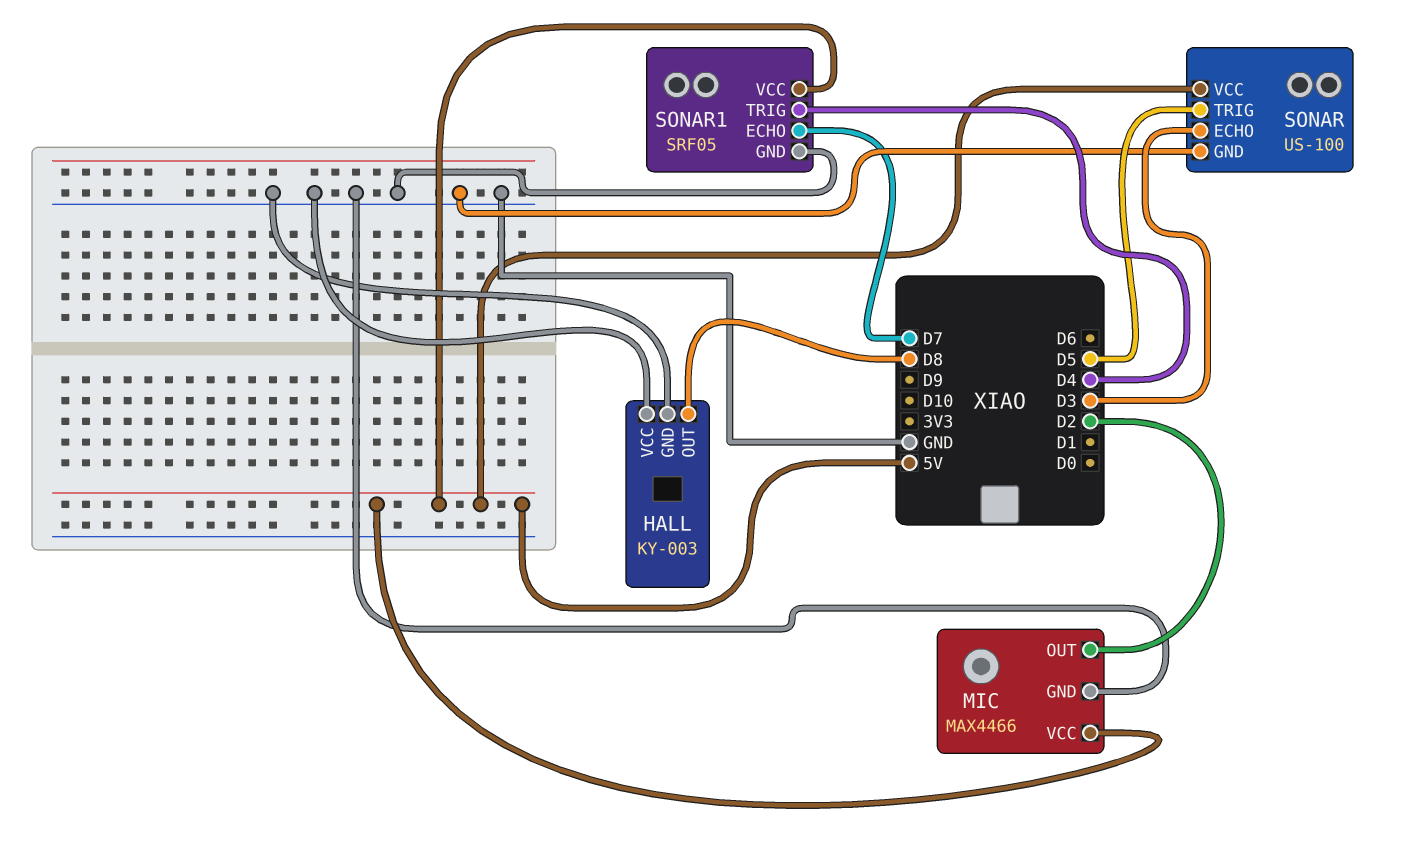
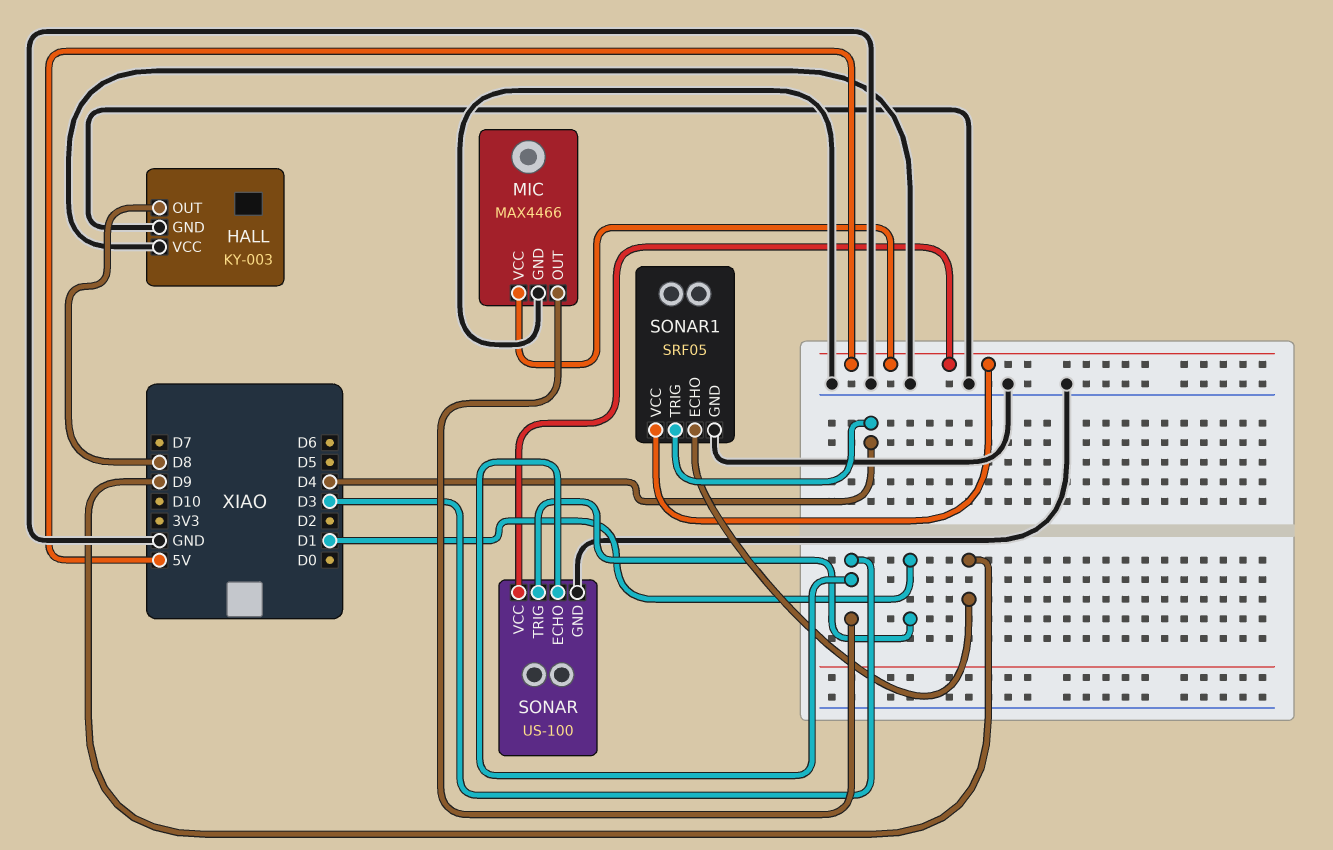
MIC pin OUT: D2 -> D3
SONAR pin TRIG: D5 -> D1
SONAR1 pin ECHO: D7 -> D9

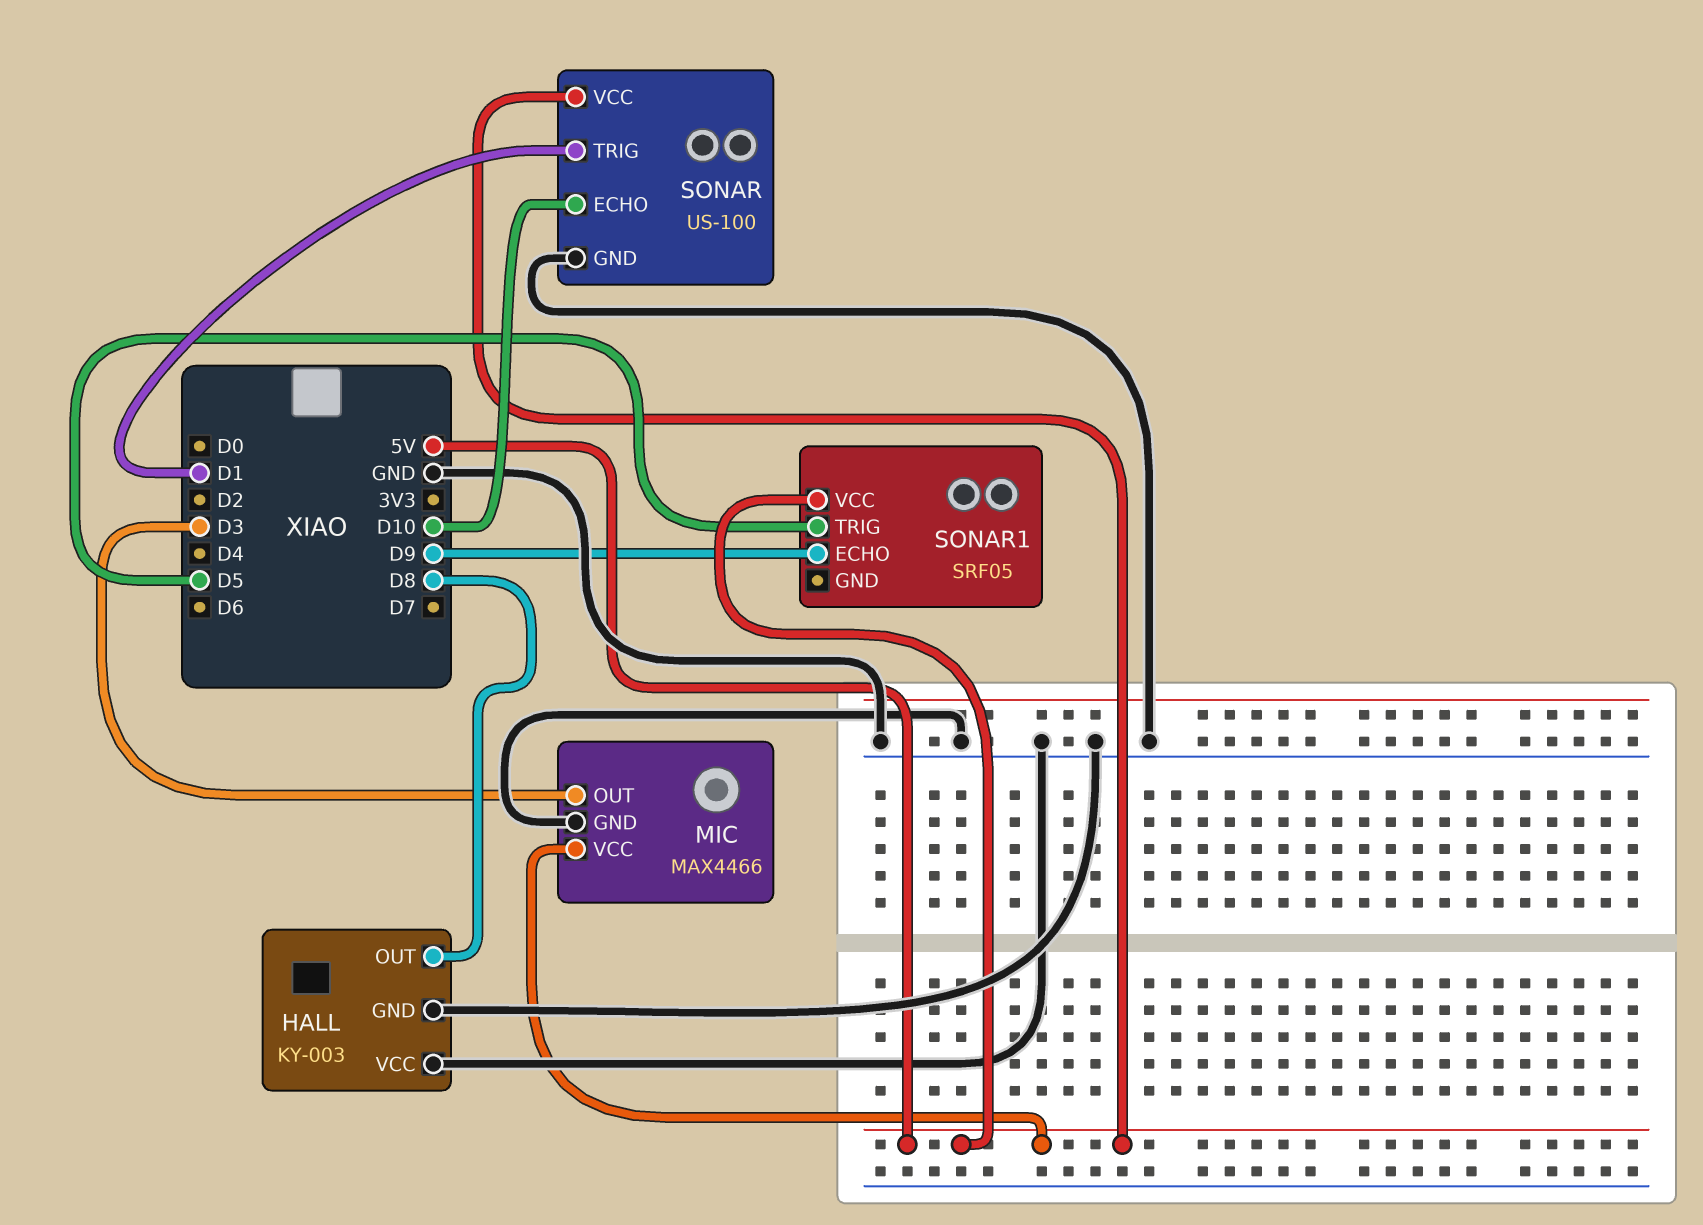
SONAR pin ECHO: D3 -> D10
SONAR1 pin GND: GND -> none
SONAR1 pin TRIG: D4 -> D5

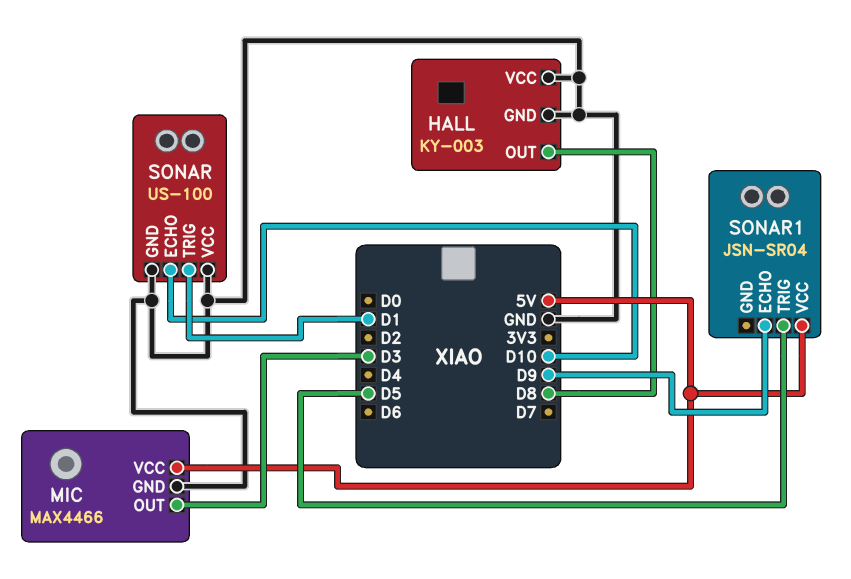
SONAR pin VCC: 5V -> GND
SONAR1: SRF05 -> JSN-SR04

